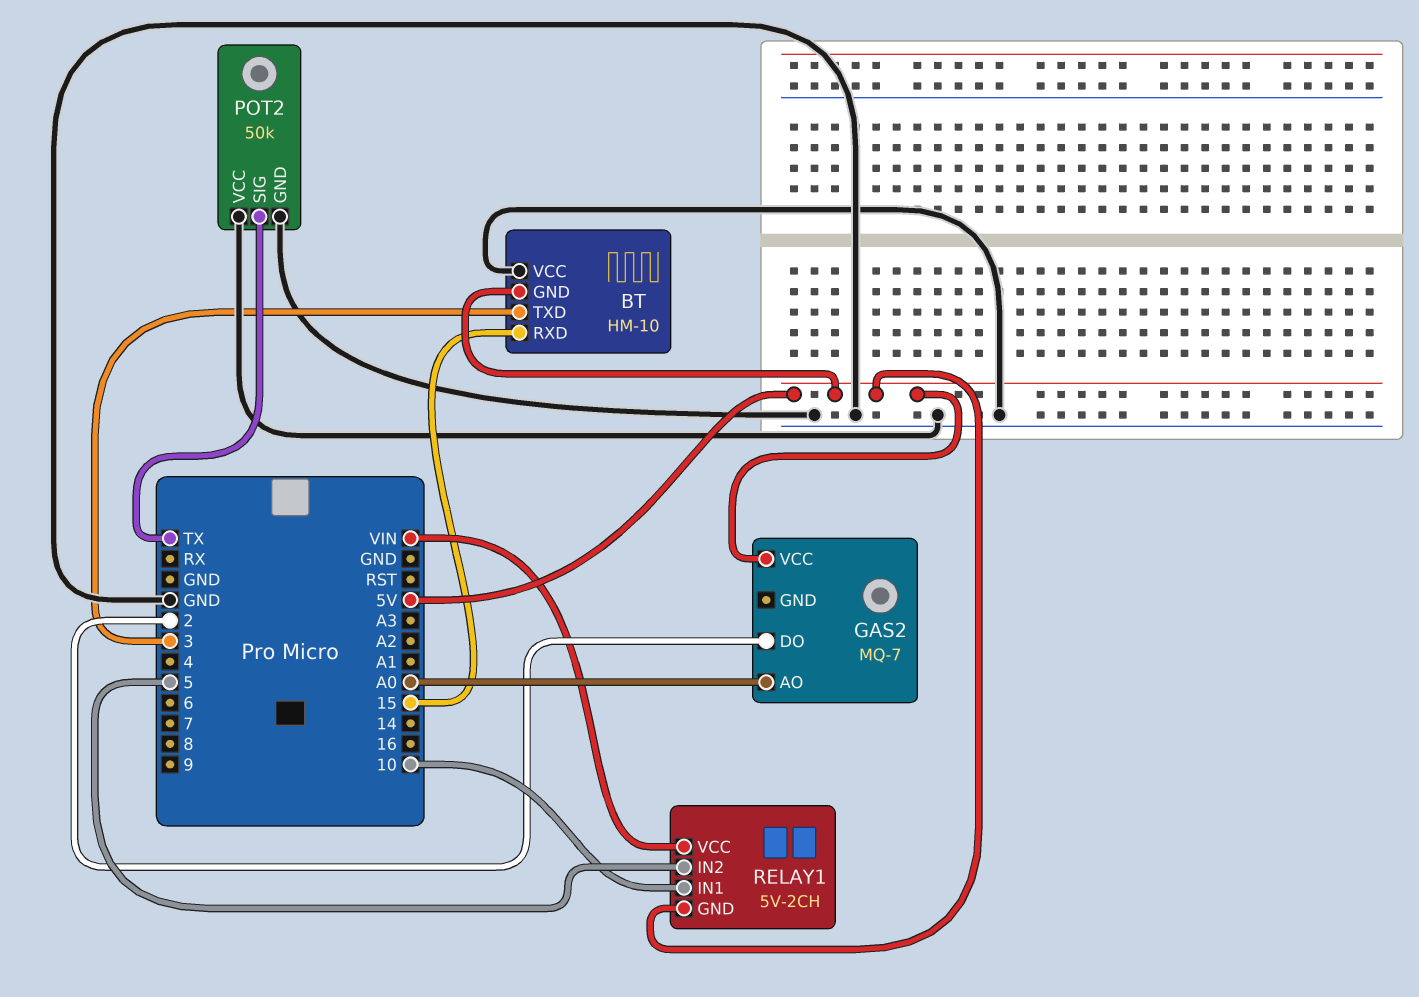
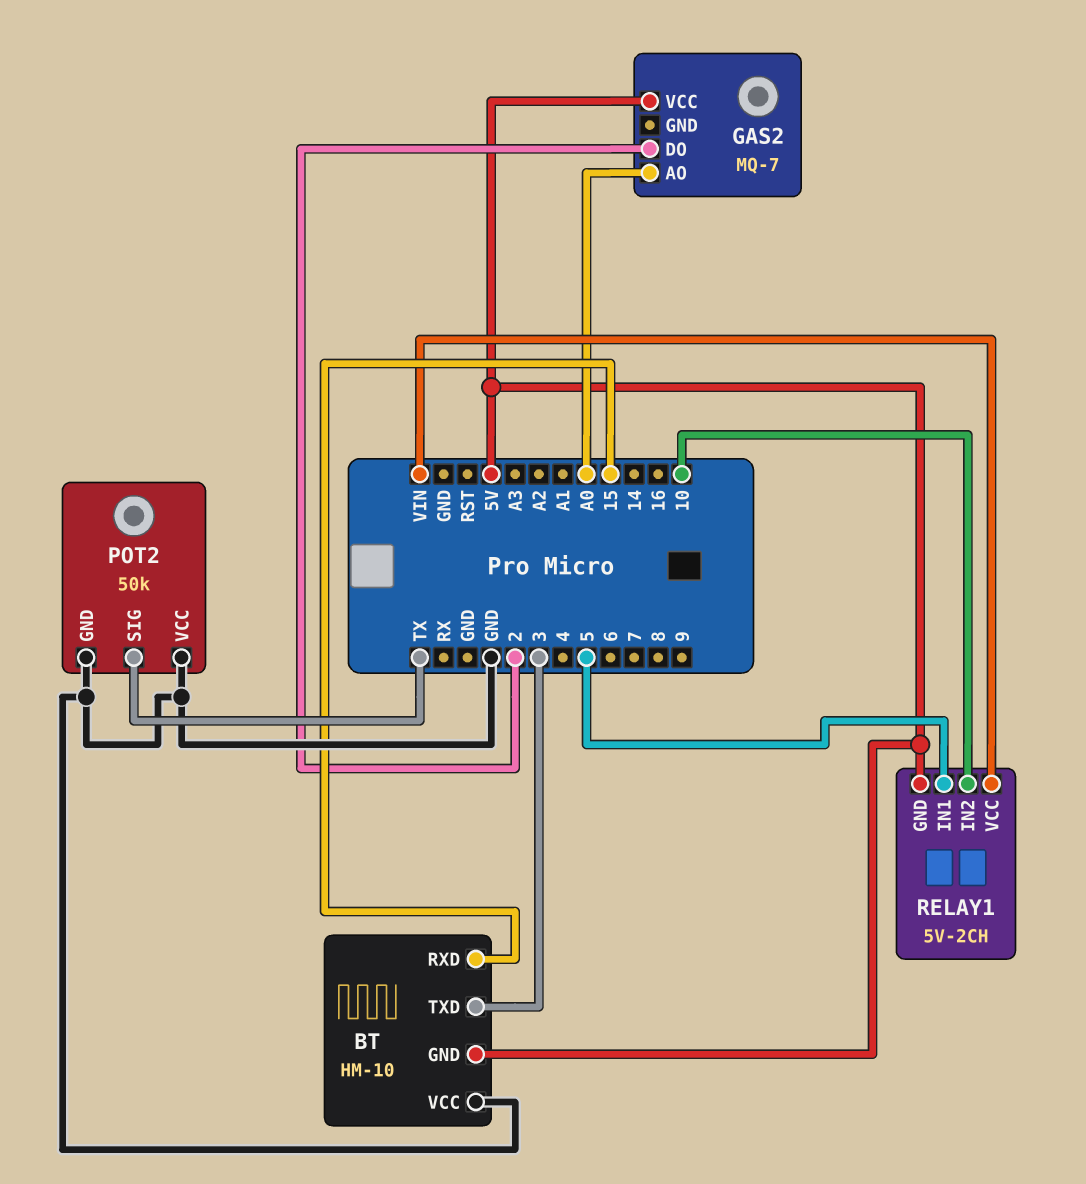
RELAY1 pin IN1: 10 -> 5
RELAY1 pin IN2: 5 -> 10

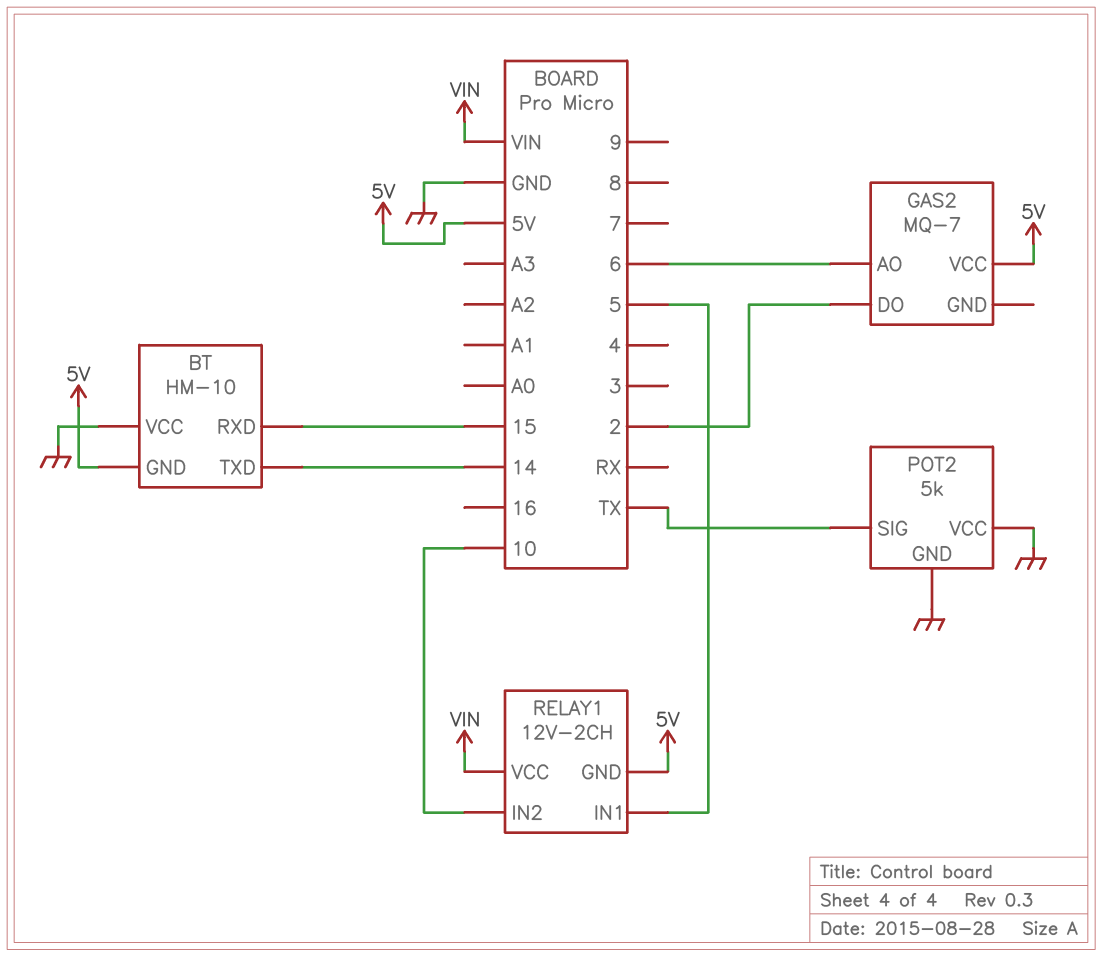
BT pin TXD: 3 -> 14
GAS2 pin AO: A0 -> 6
POT2: 50k -> 5k
RELAY1: 5V-2CH -> 12V-2CH

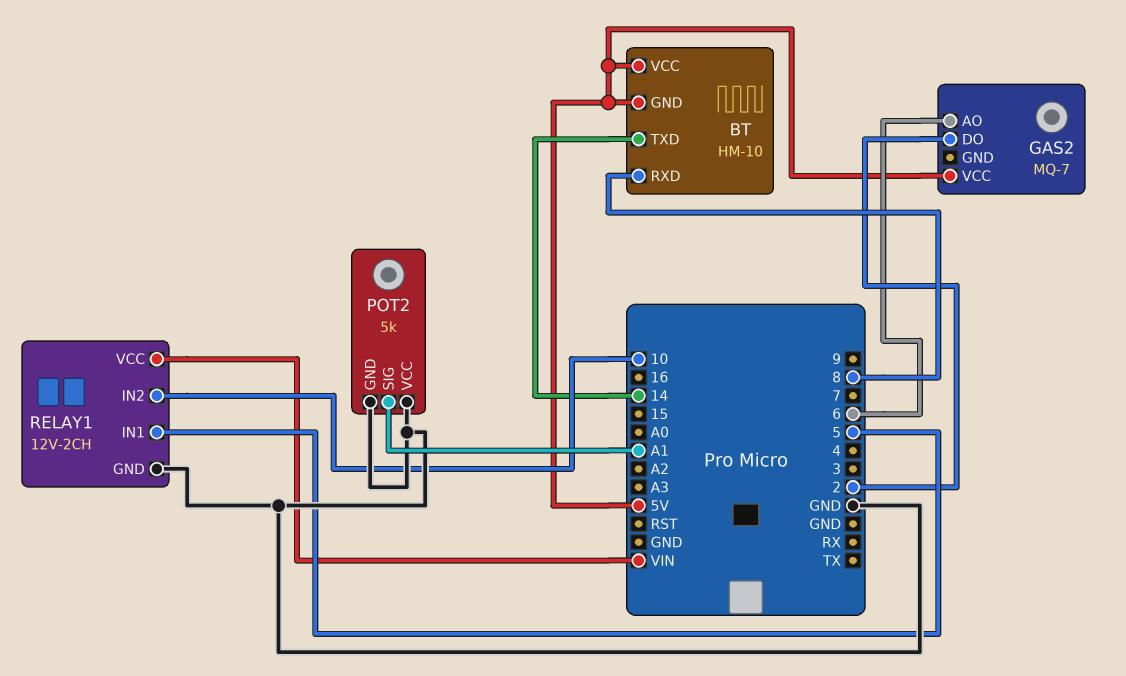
BT pin RXD: 15 -> 8
BT pin VCC: GND -> 5V
POT2 pin SIG: TX -> A1
RELAY1 pin GND: 5V -> GND

